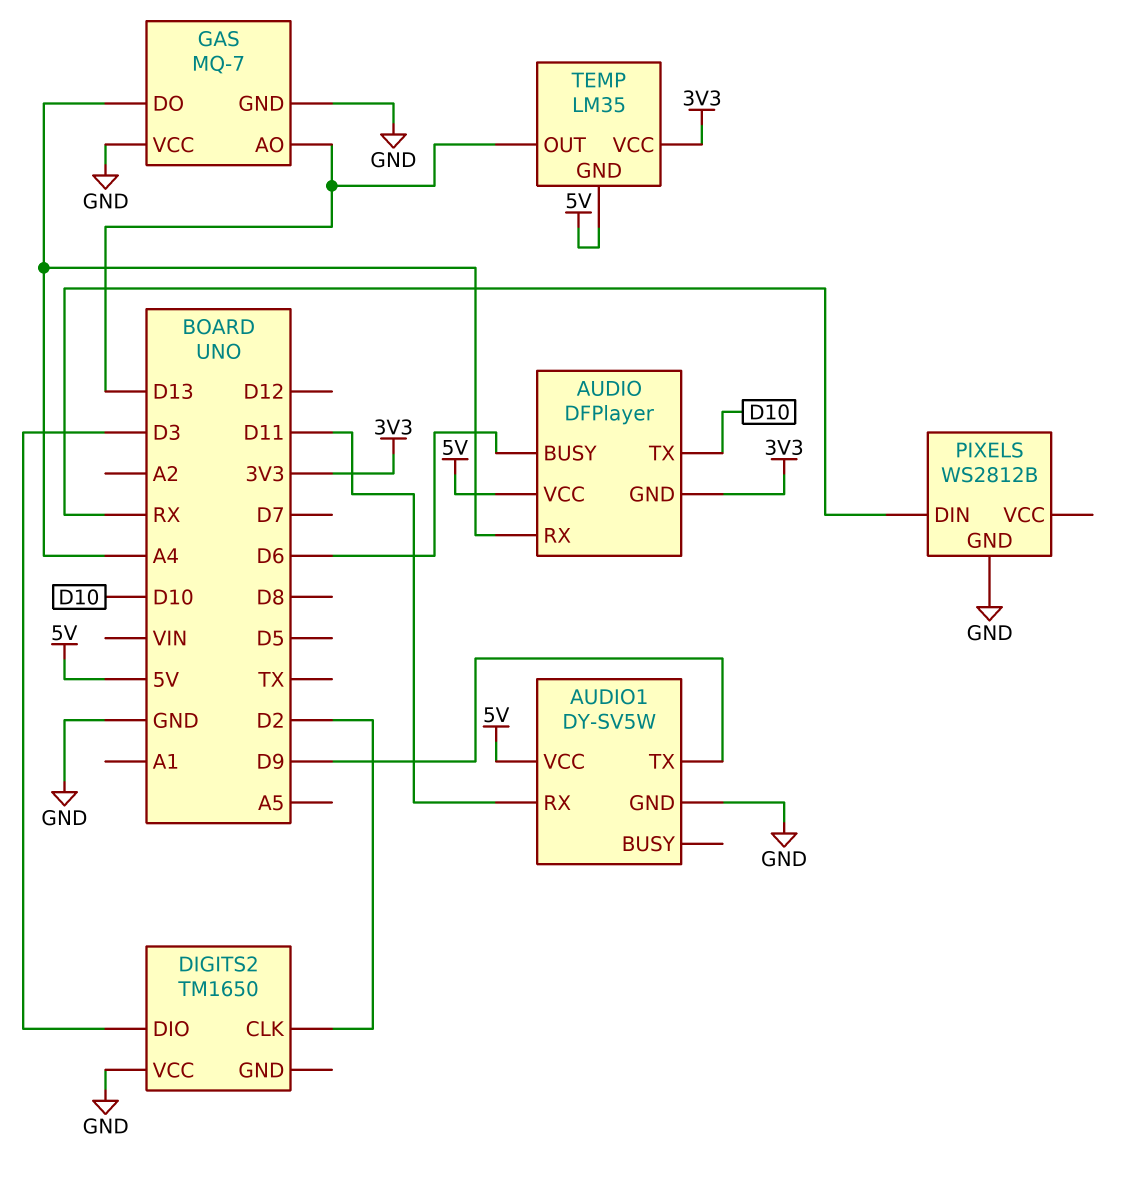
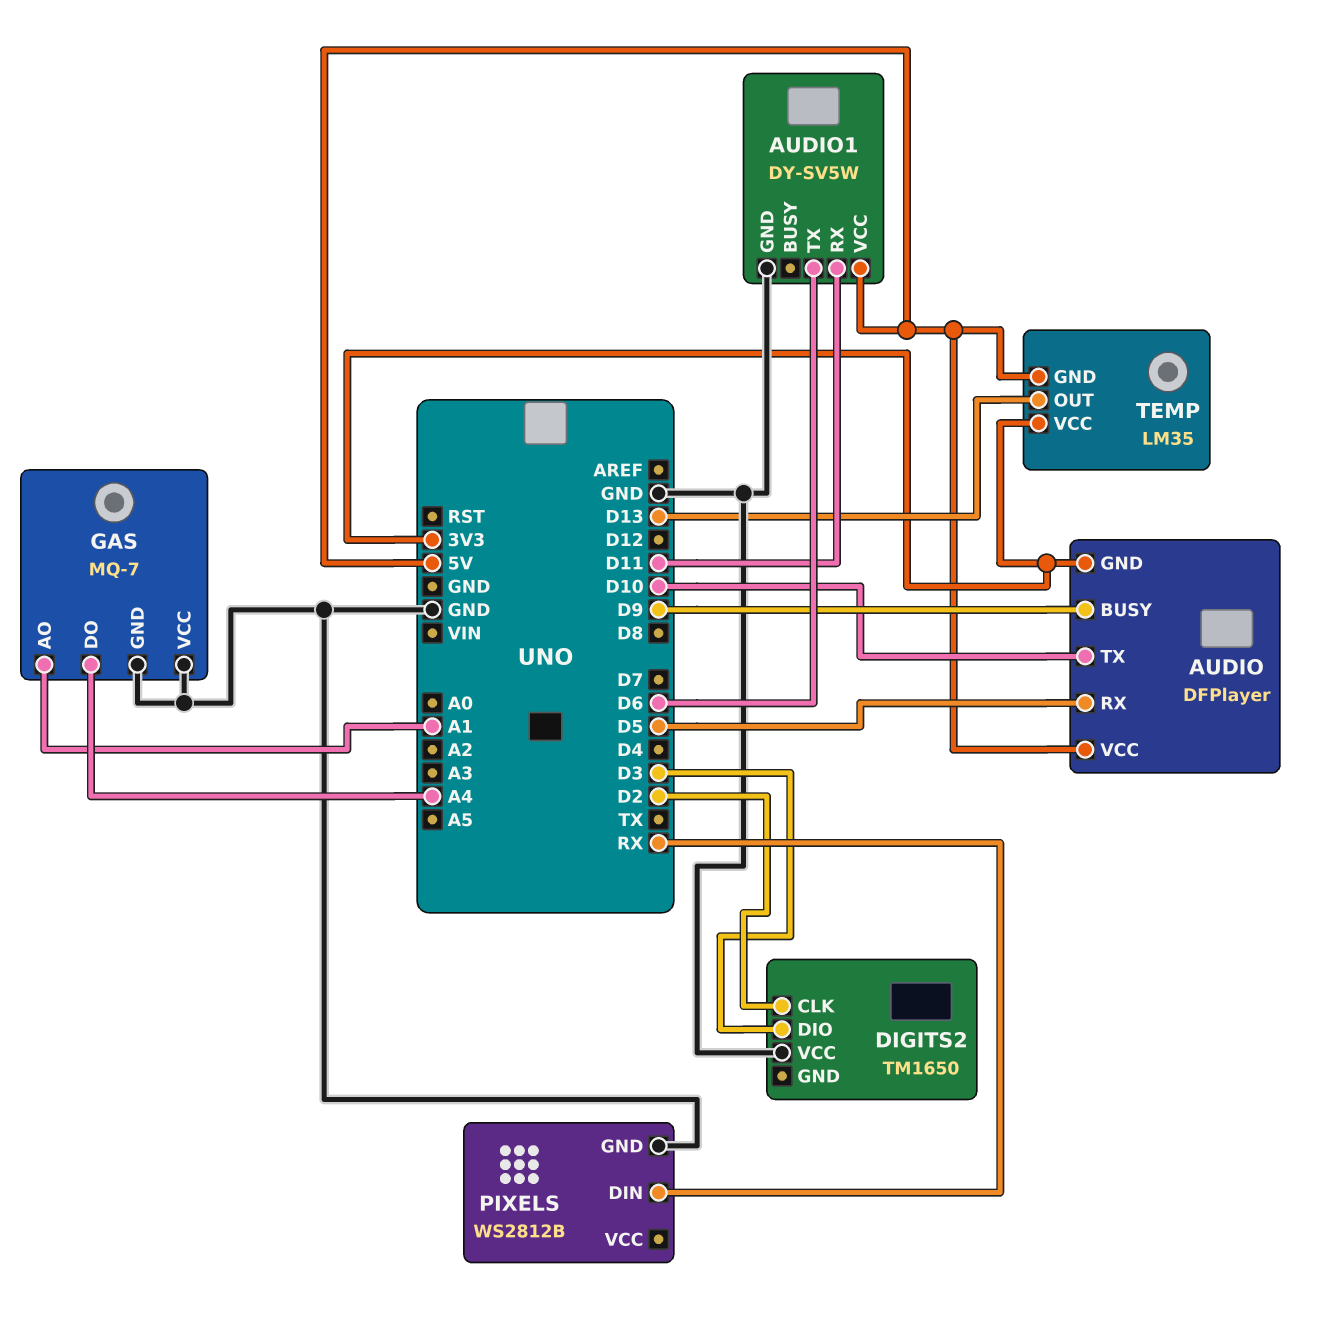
AUDIO pin BUSY: D6 -> D9
AUDIO pin RX: A4 -> D5
AUDIO1 pin TX: D9 -> D6
GAS pin AO: D13 -> A1

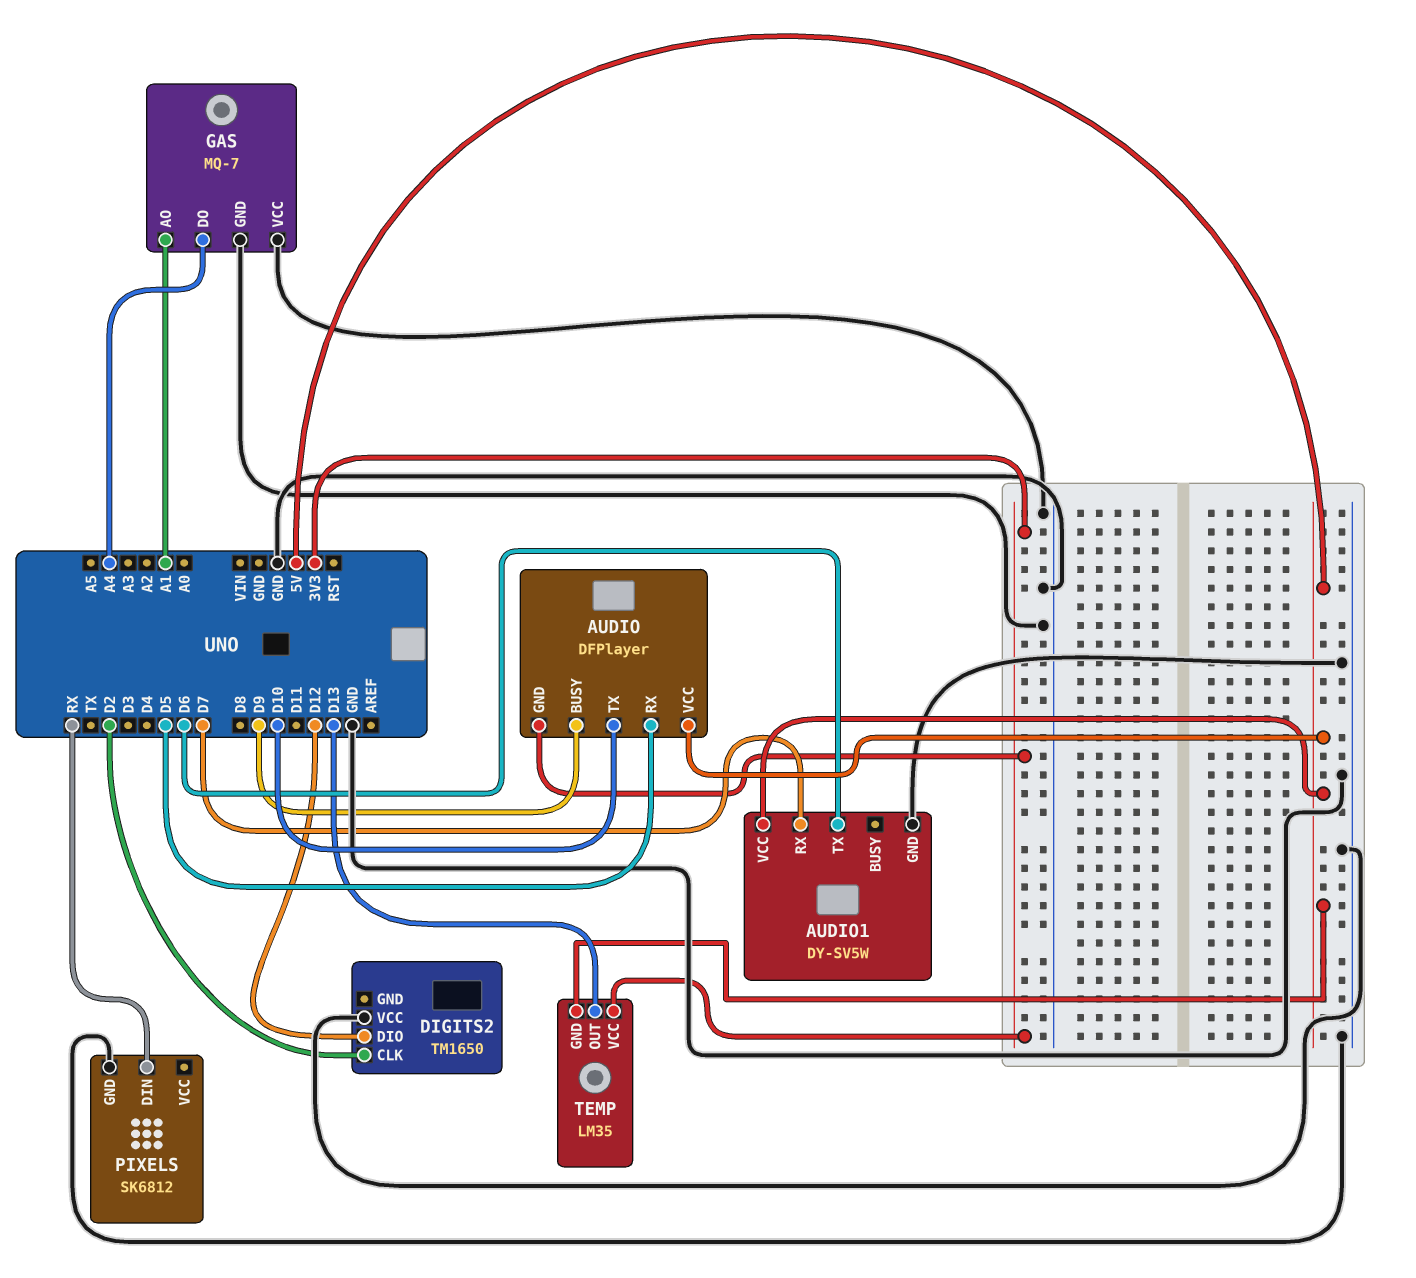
AUDIO1 pin RX: D11 -> D7
DIGITS2 pin DIO: D3 -> D12
PIXELS: WS2812B -> SK6812

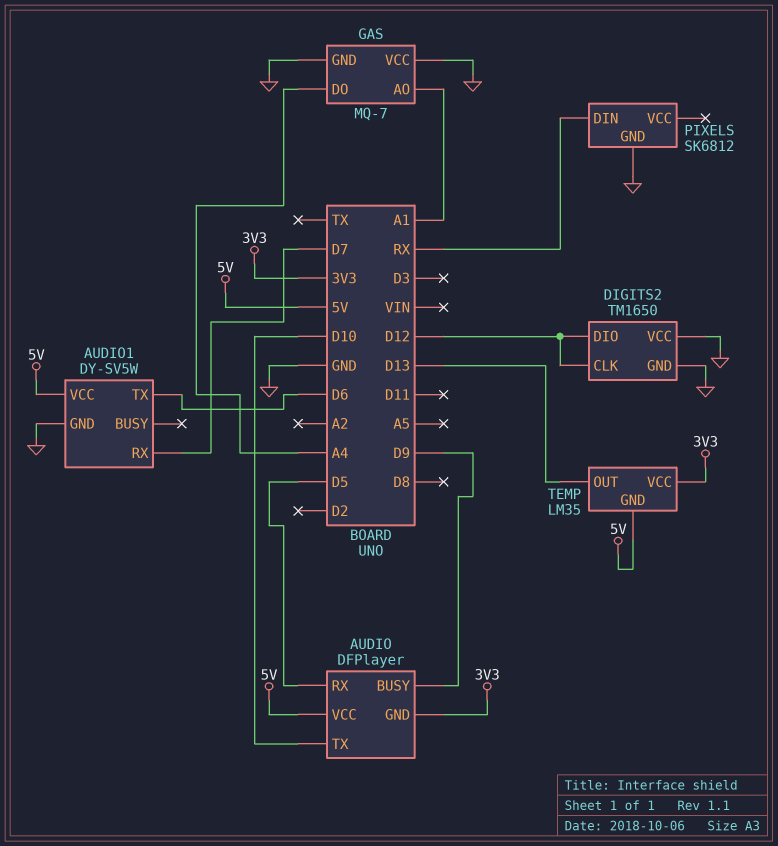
DIGITS2 pin CLK: D2 -> D12
DIGITS2 pin GND: none -> GND

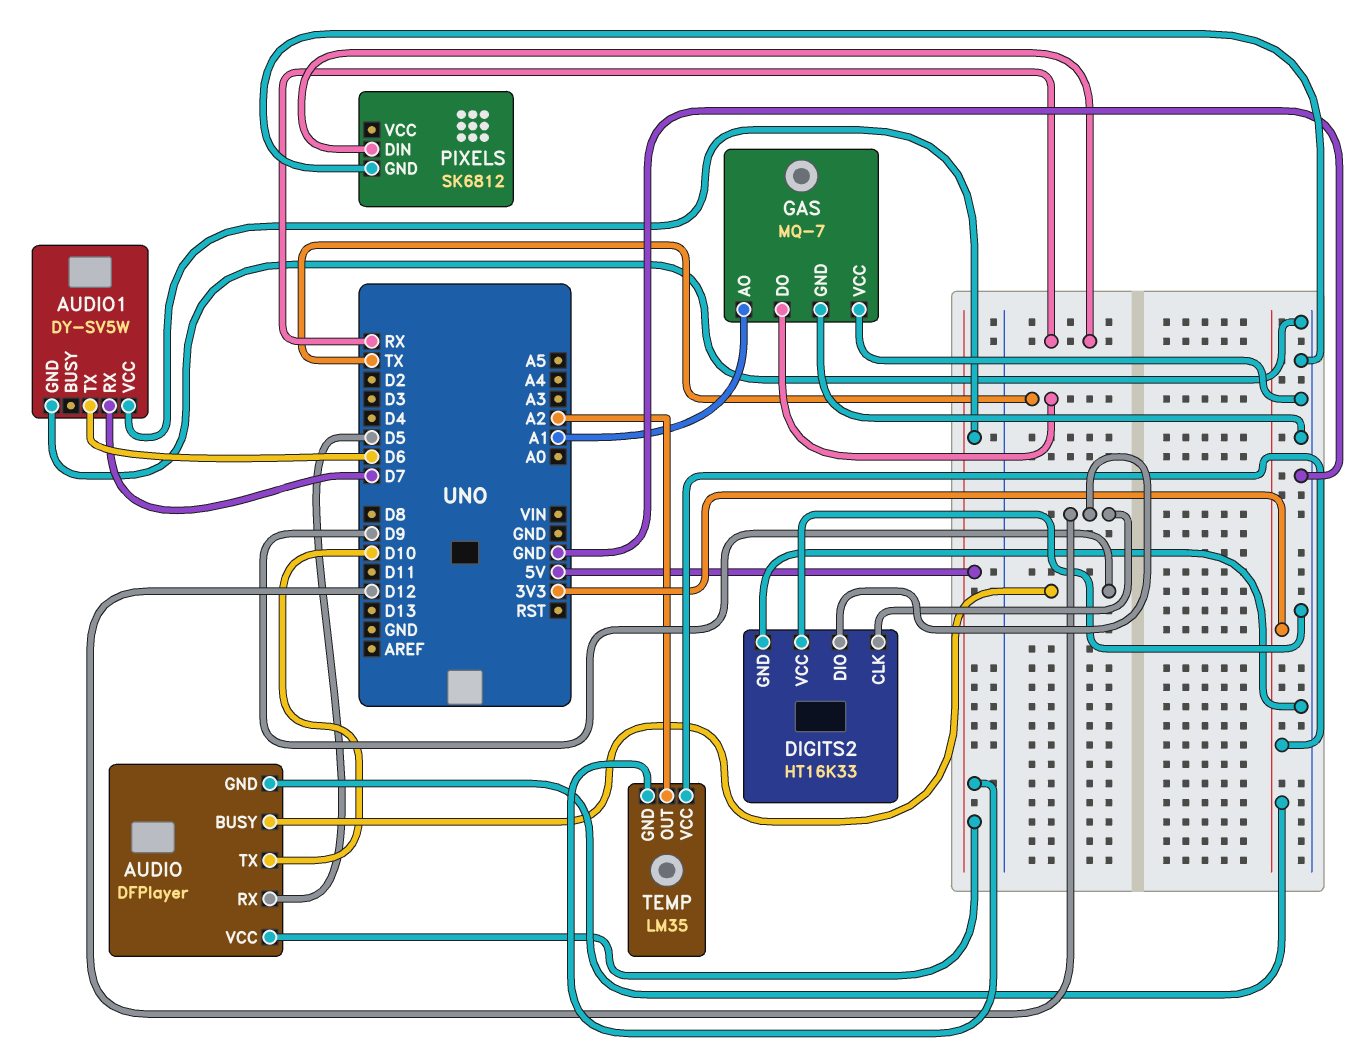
DIGITS2: TM1650 -> HT16K33
GAS pin DO: A4 -> TX
TEMP pin OUT: D13 -> A2

